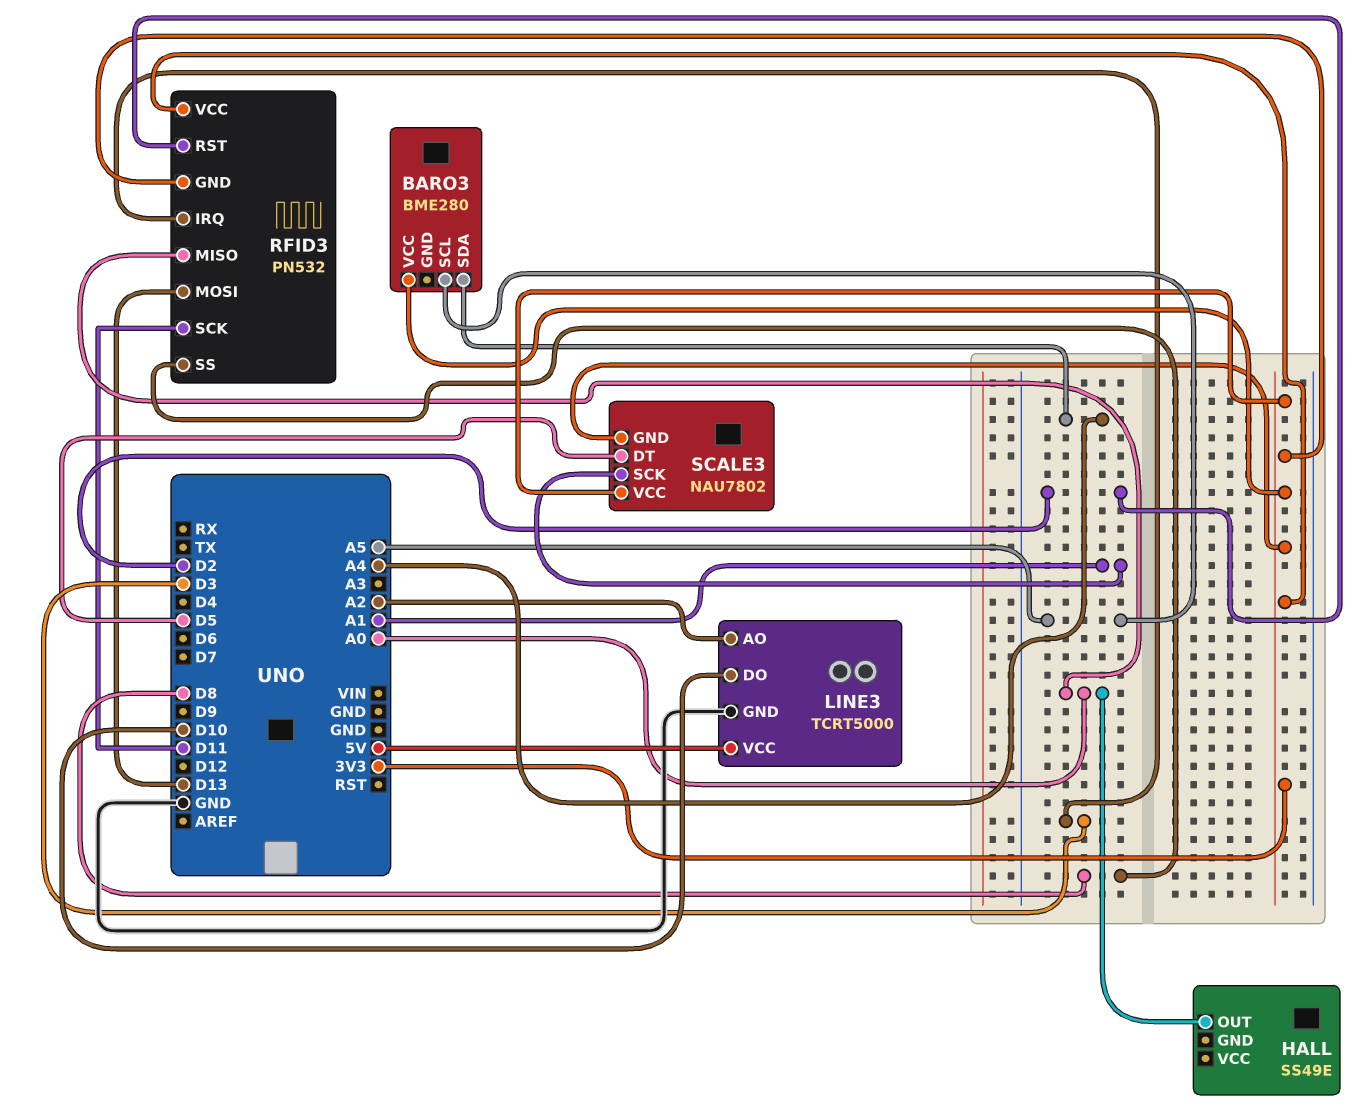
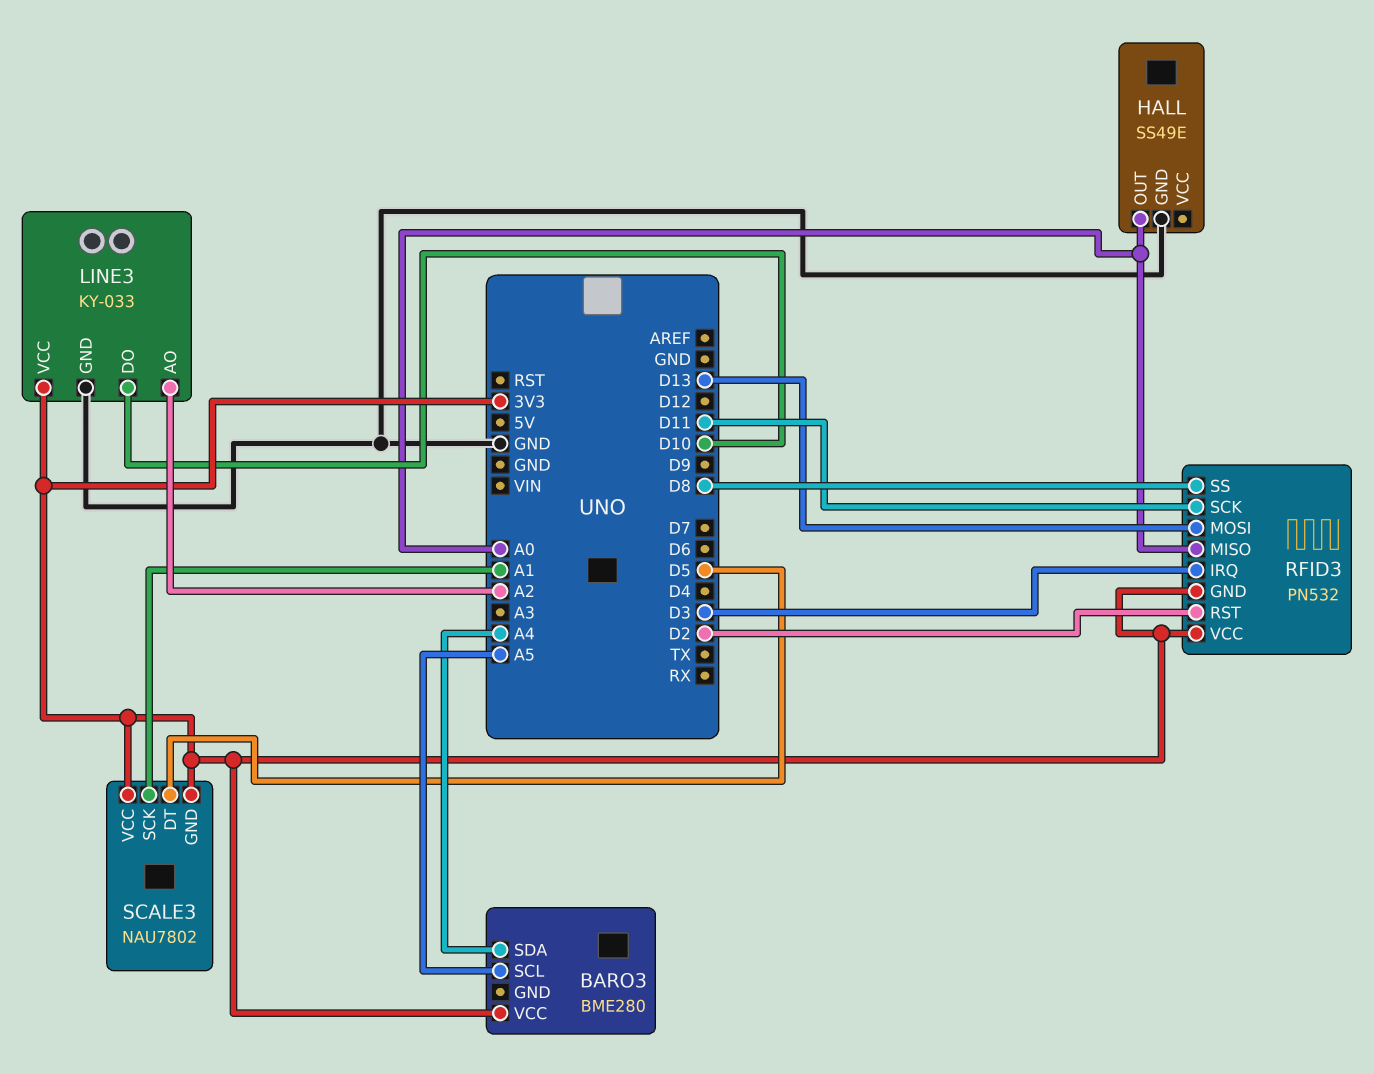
HALL pin GND: none -> GND
LINE3: TCRT5000 -> KY-033
LINE3 pin VCC: 5V -> 3V3

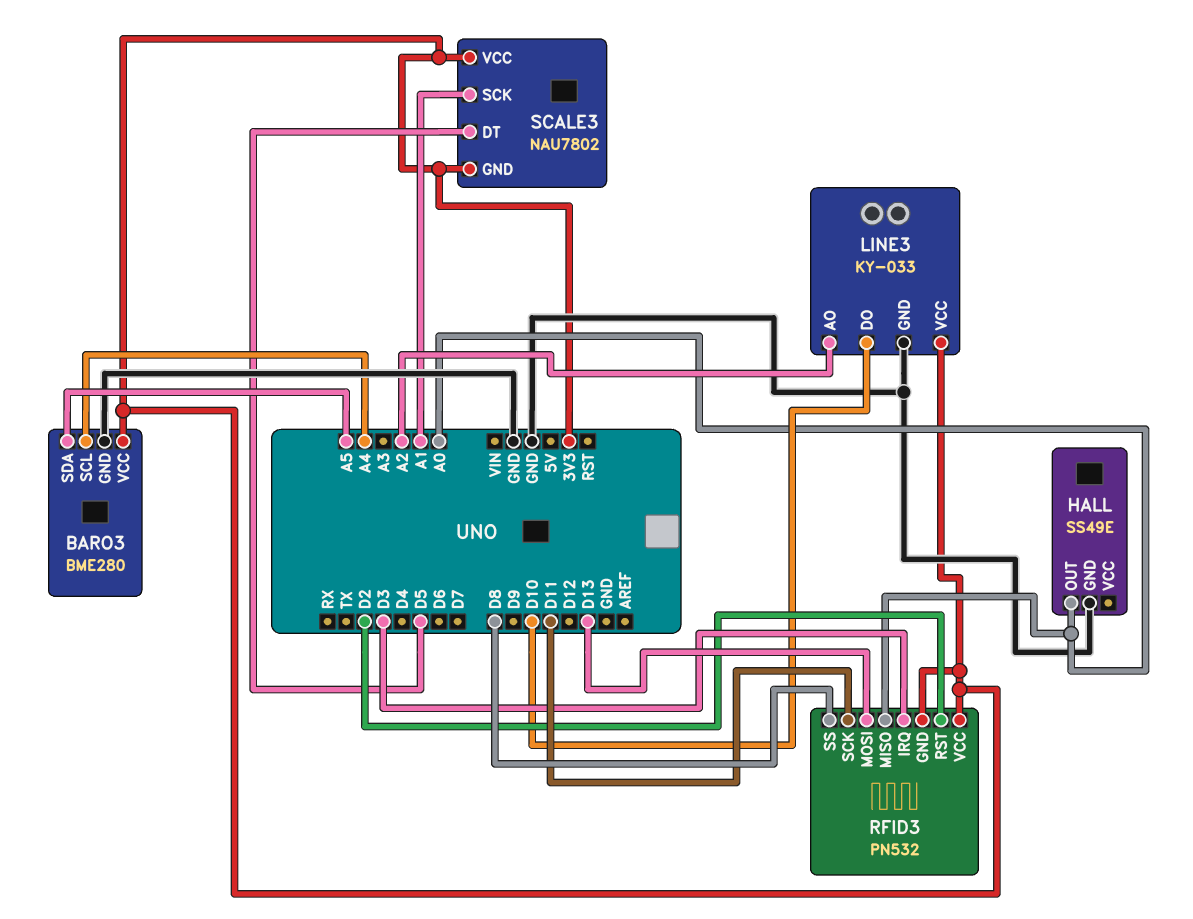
BARO3 pin GND: none -> GND
BARO3 pin SCL: A5 -> A4
BARO3 pin SDA: A4 -> A5

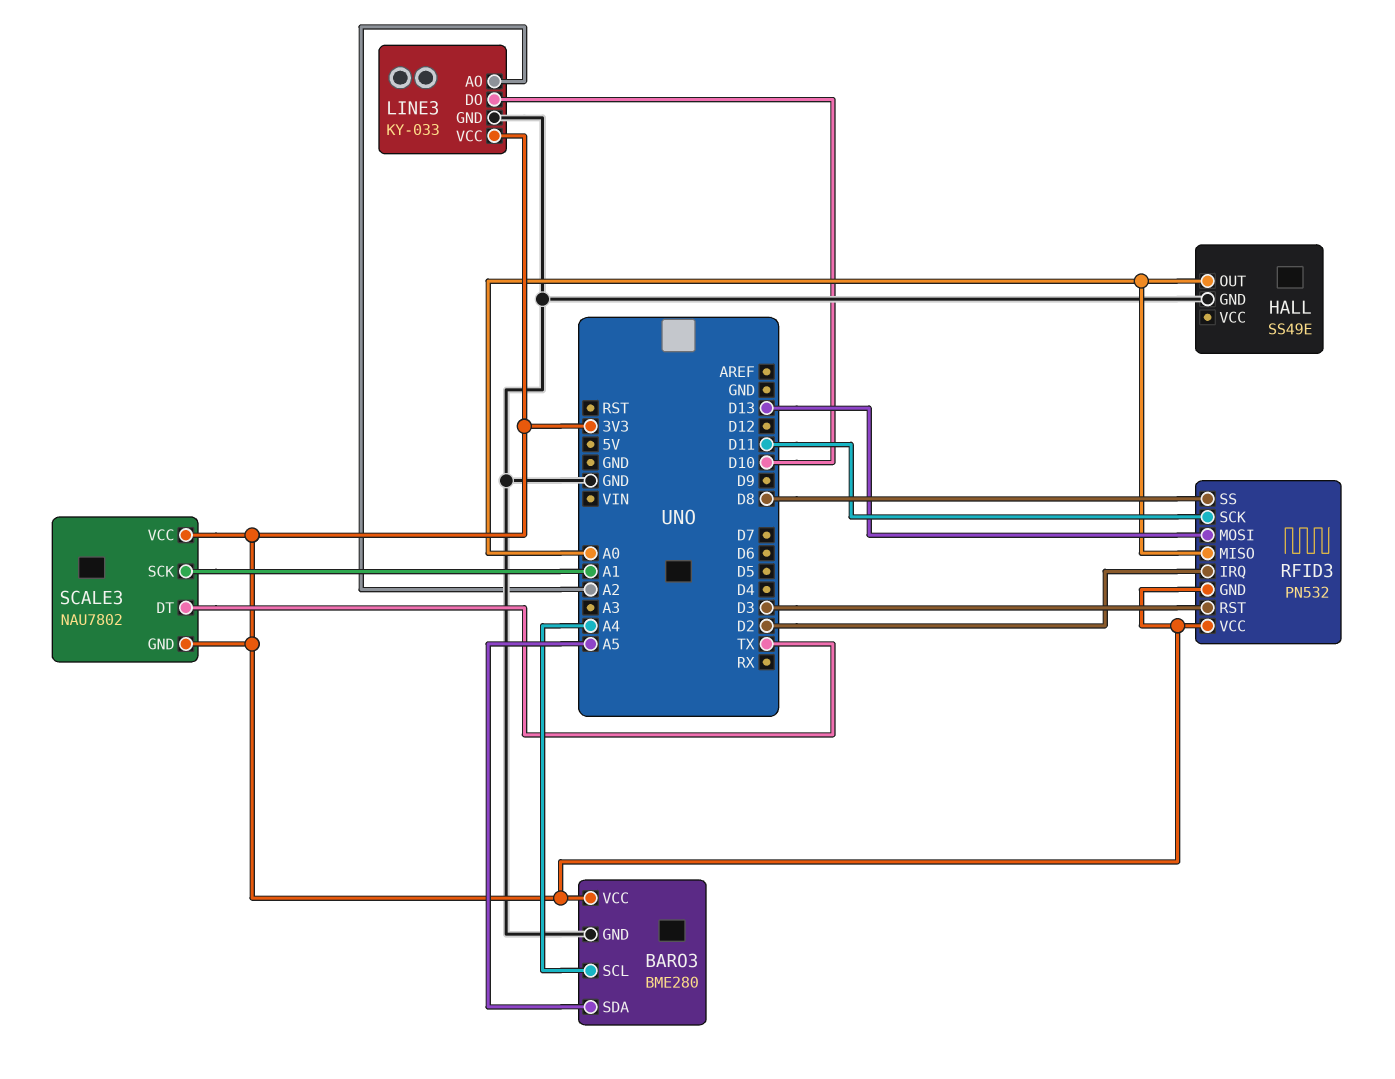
RFID3 pin IRQ: D3 -> D2
RFID3 pin RST: D2 -> D3
SCALE3 pin DT: D5 -> TX

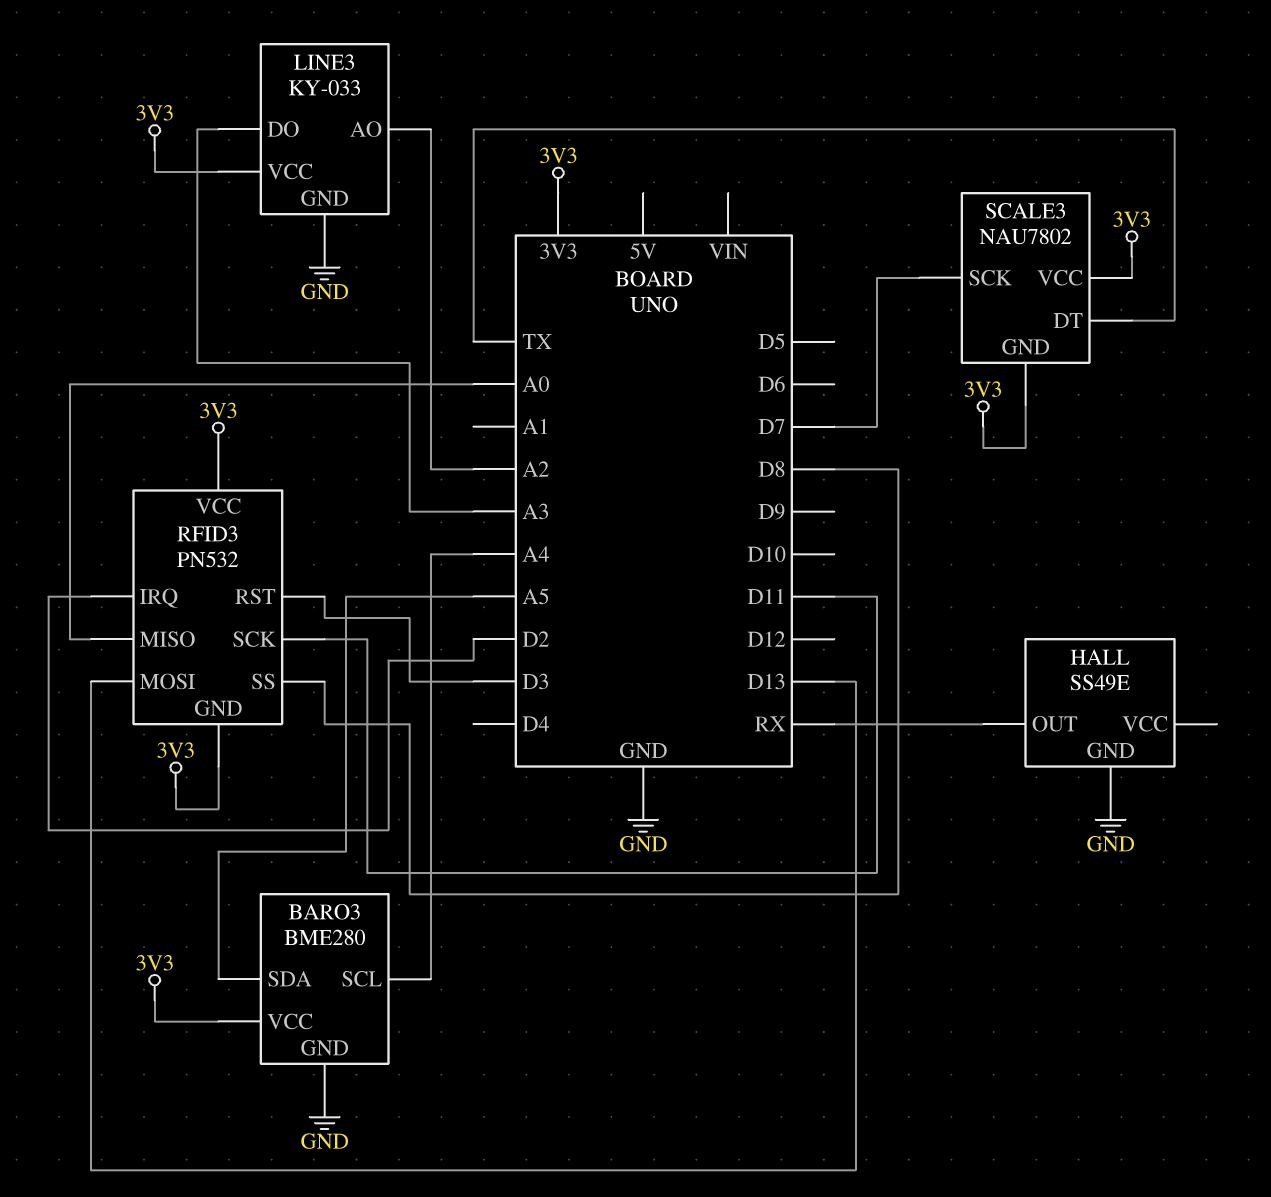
HALL pin OUT: A0 -> RX
LINE3 pin DO: D10 -> A3
SCALE3 pin SCK: A1 -> D7

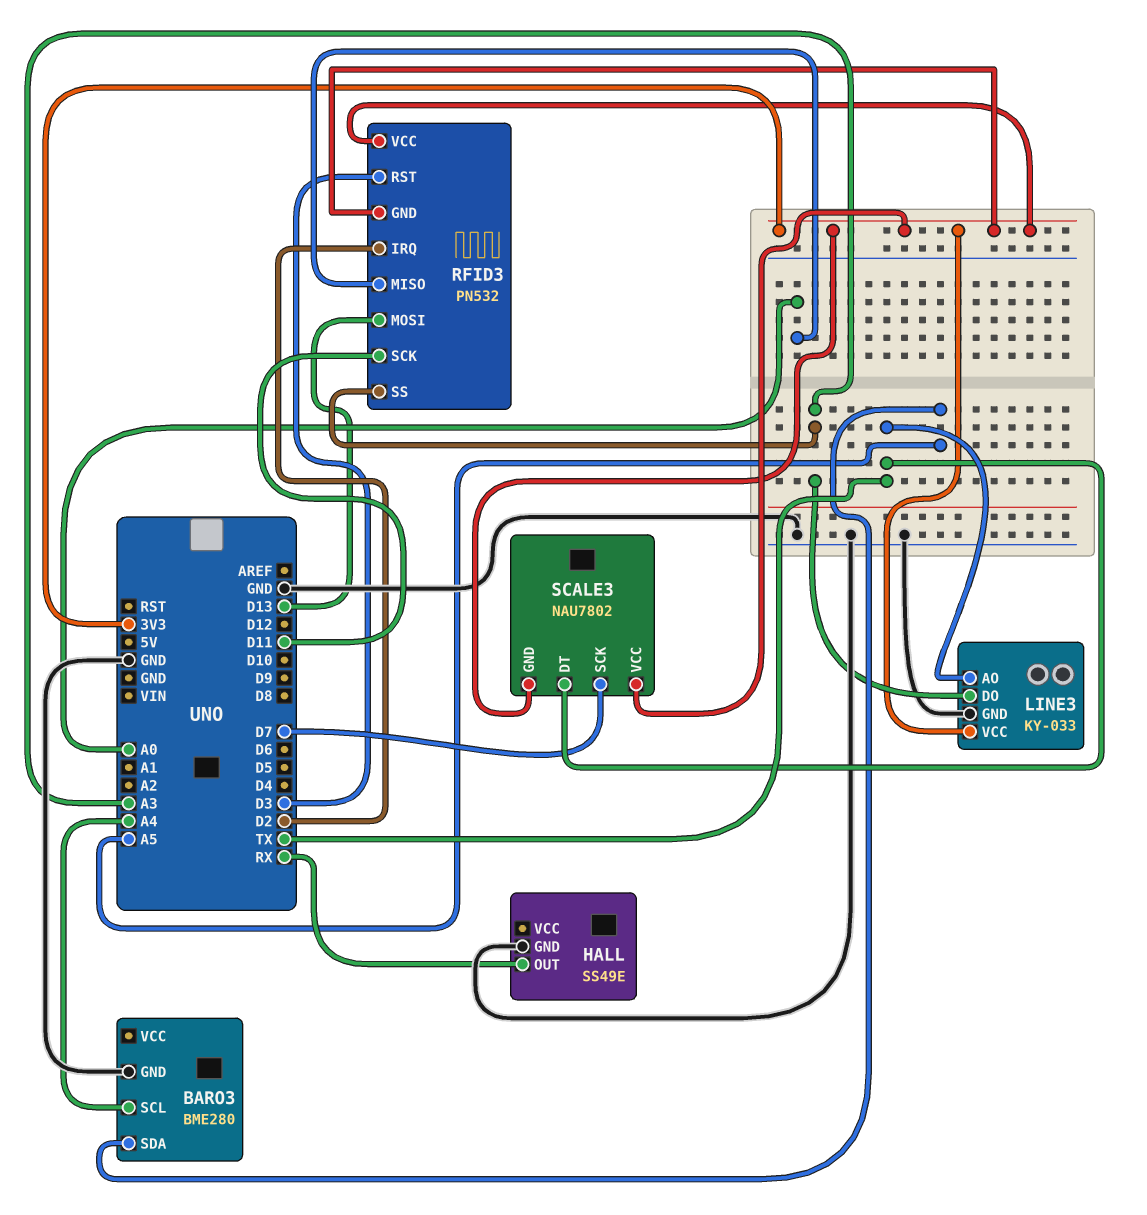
BARO3 pin VCC: 3V3 -> none
LINE3 pin AO: A2 -> TX
RFID3 pin SS: D8 -> A3

